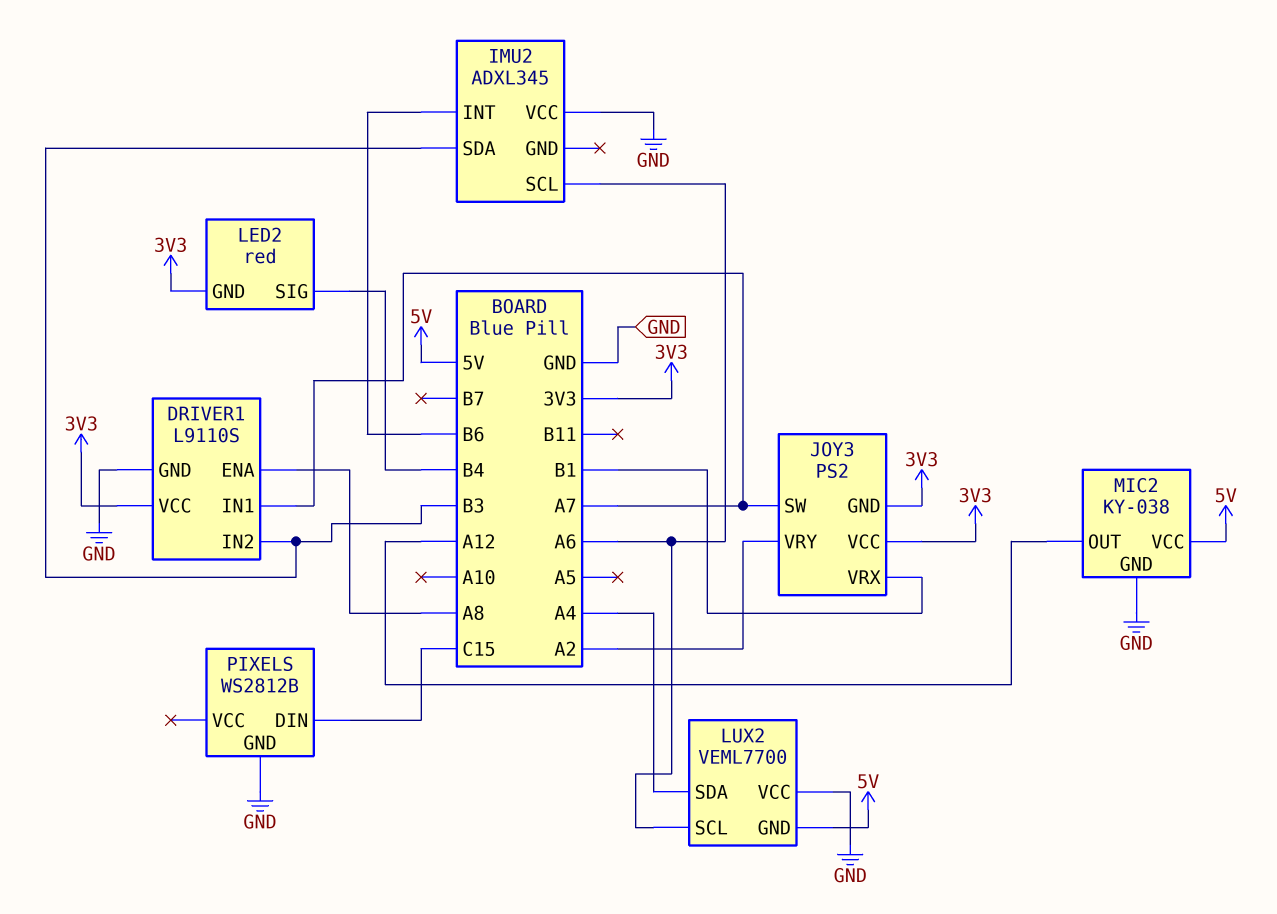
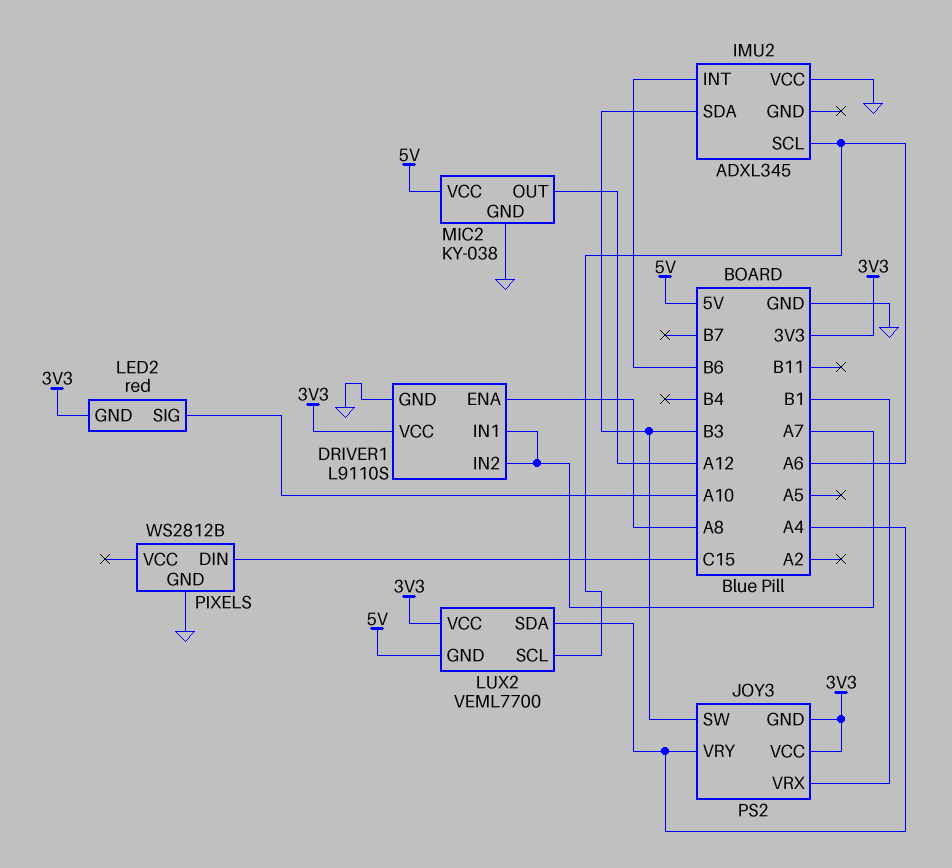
DRIVER1 pin IN2: B3 -> A7
JOY3 pin SW: A7 -> B3
JOY3 pin VRY: A2 -> A4
LED2 pin SIG: B4 -> A10
LUX2 pin VCC: GND -> 3V3

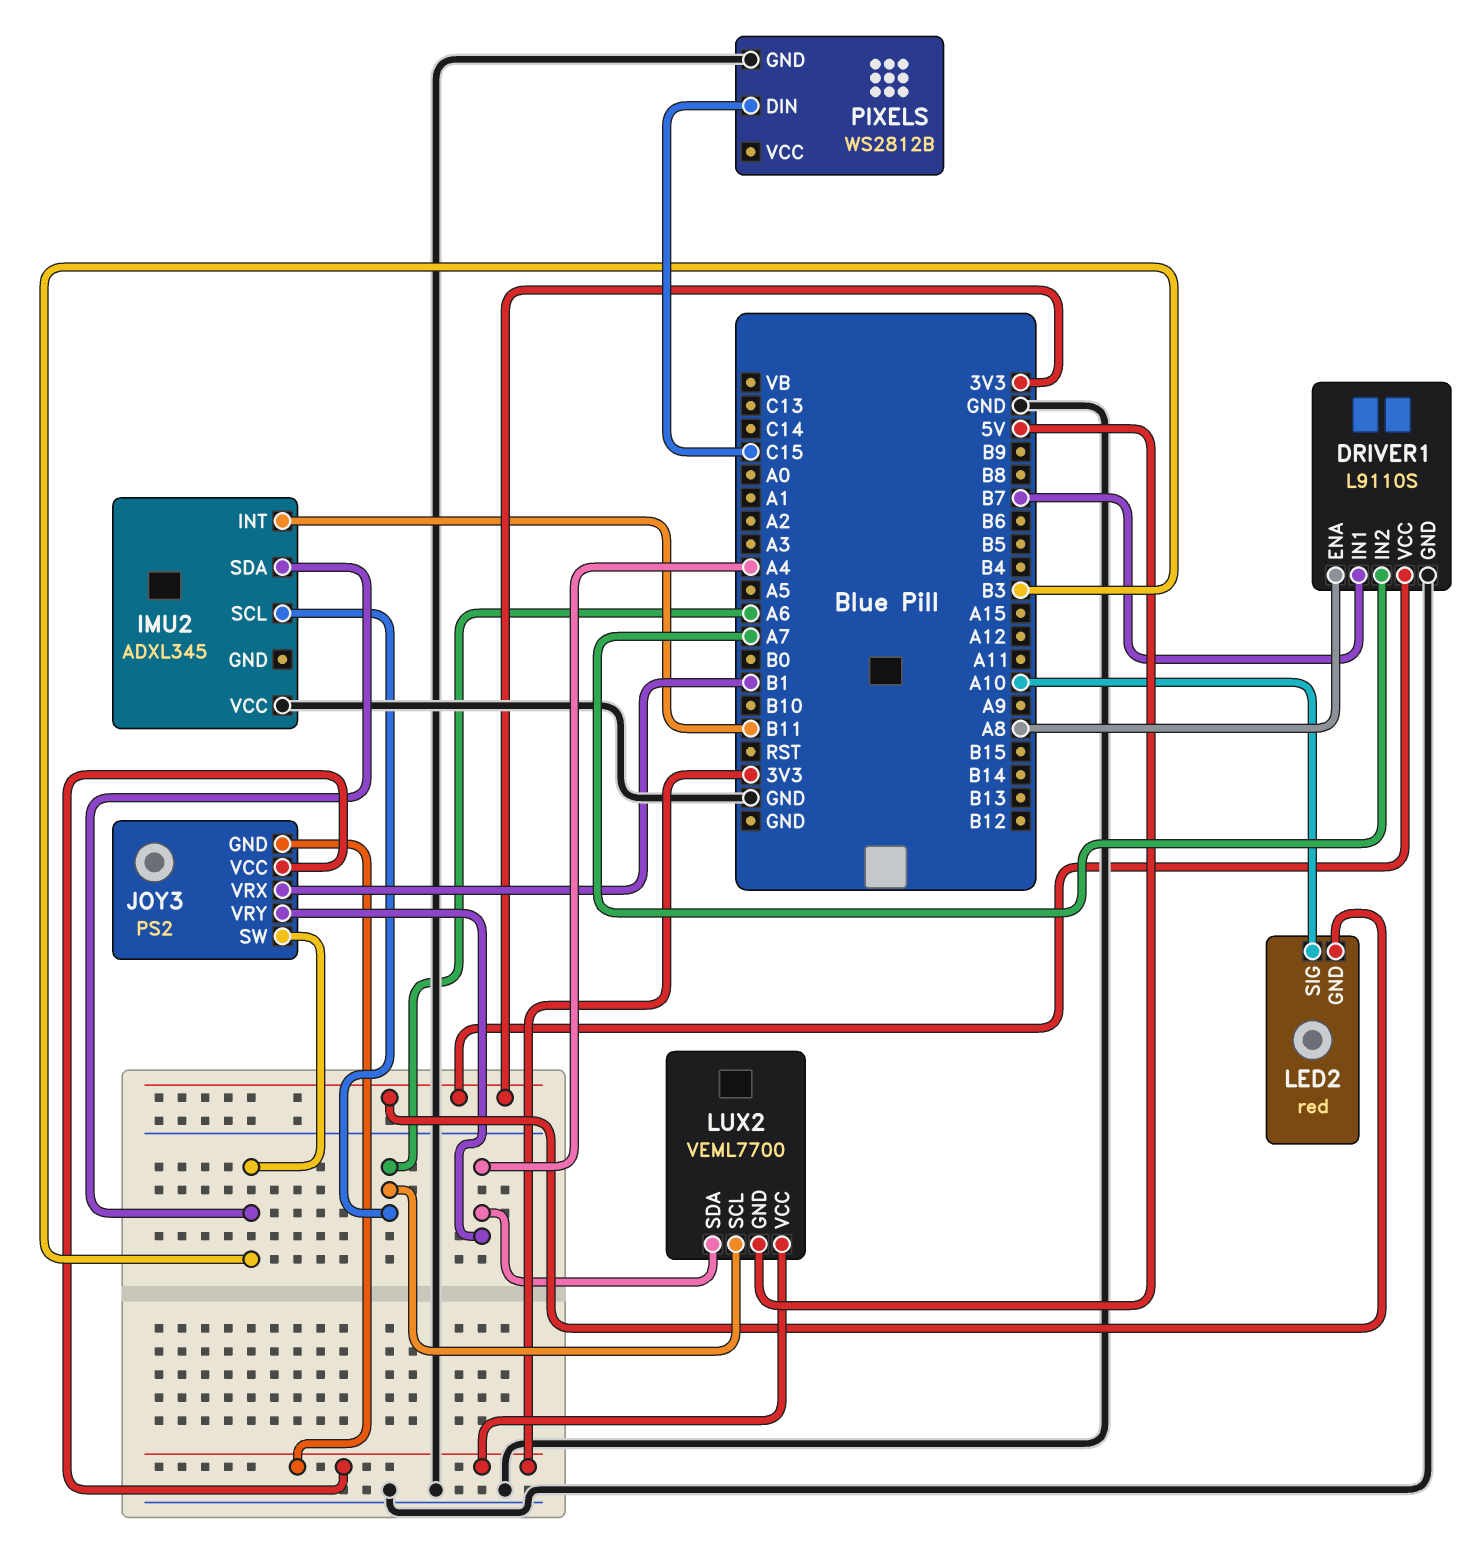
DRIVER1 pin IN1: A7 -> B7
IMU2 pin INT: B6 -> B11
MIC2: KY-038 -> none
MIC2 pin GND: GND -> none
MIC2 pin OUT: A12 -> none
MIC2 pin VCC: 5V -> none

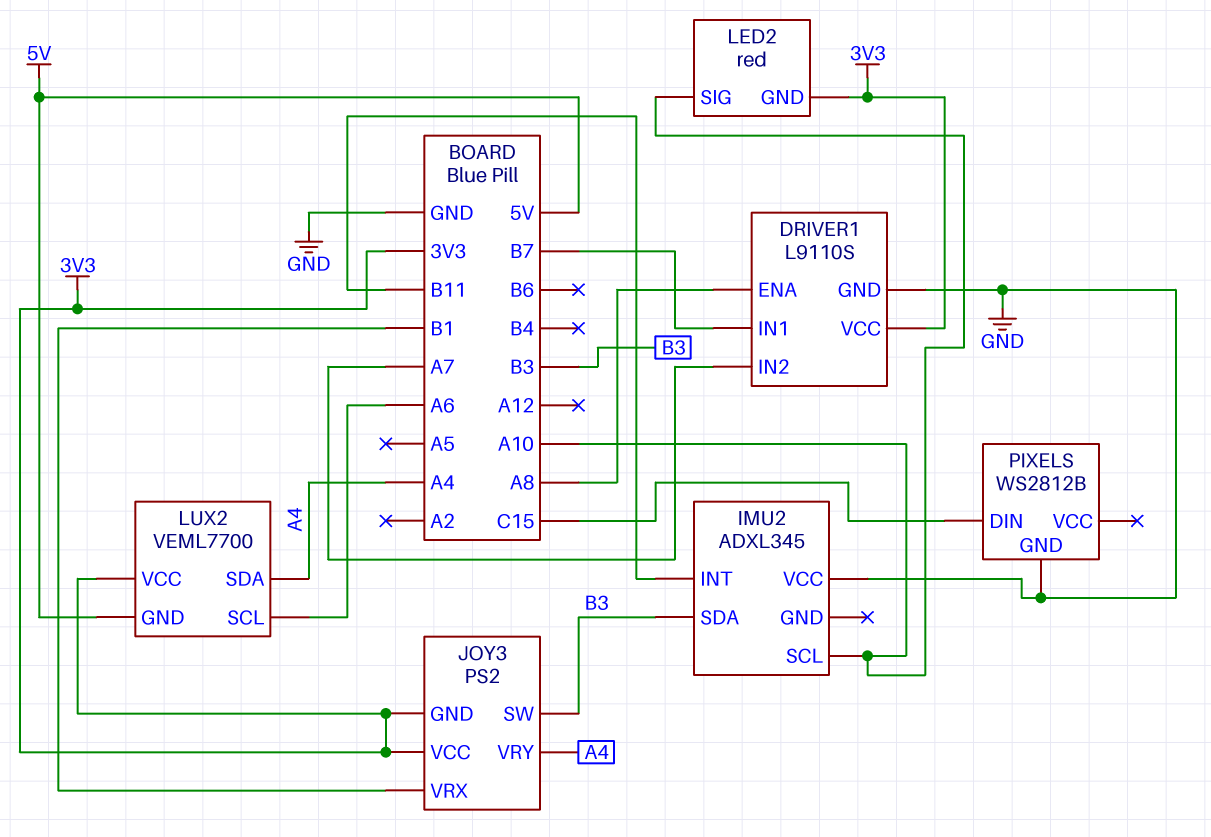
IMU2 pin SCL: A6 -> A10

